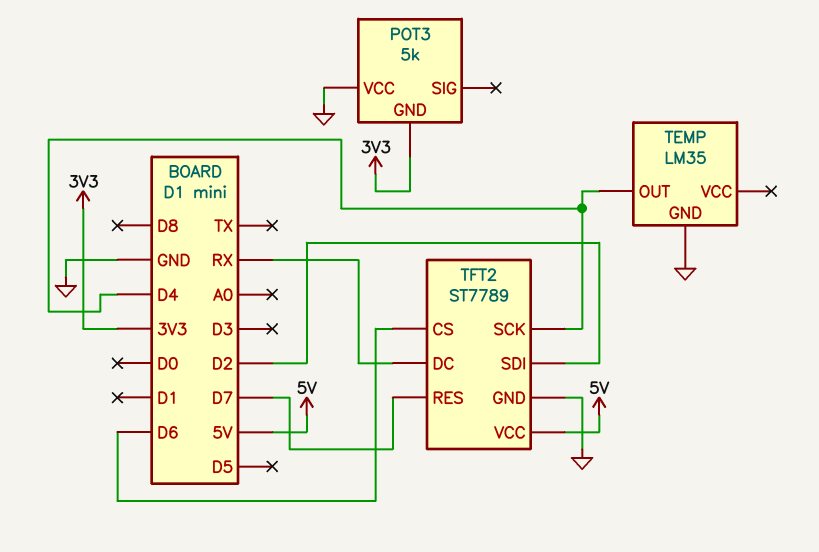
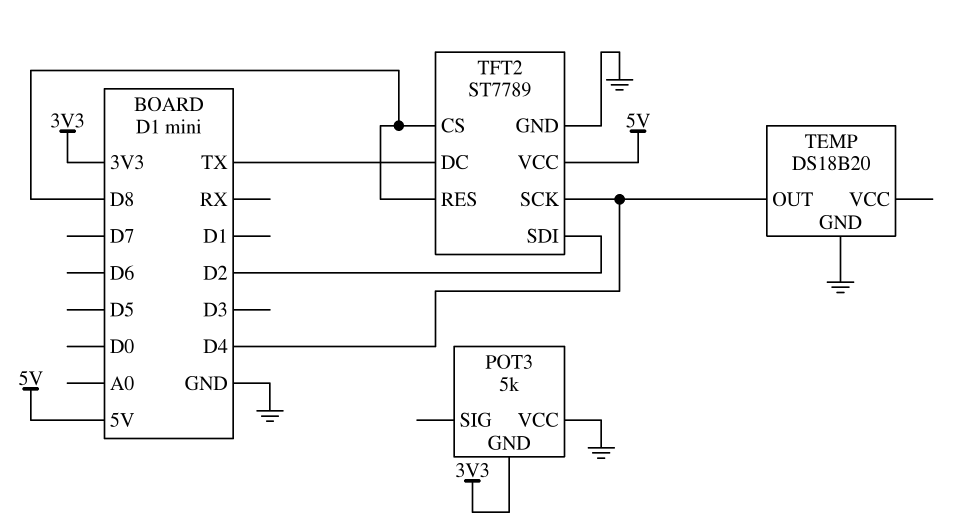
TEMP: LM35 -> DS18B20
TFT2 pin CS: D6 -> D8
TFT2 pin DC: RX -> TX
TFT2 pin RES: D7 -> D8

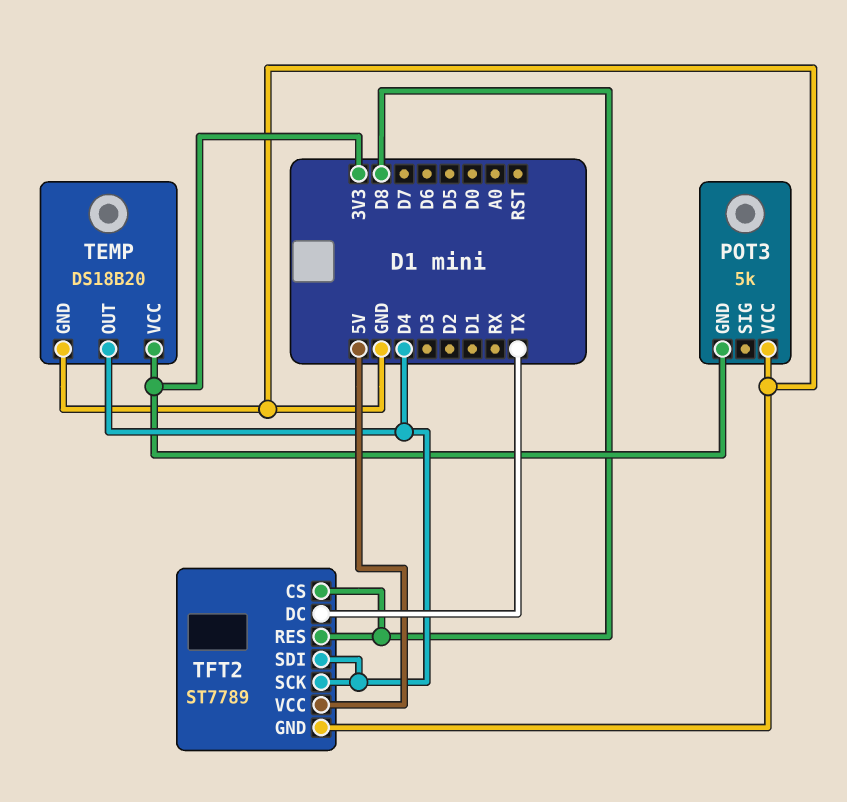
TEMP pin VCC: none -> 3V3
TFT2 pin SDI: D2 -> D4

